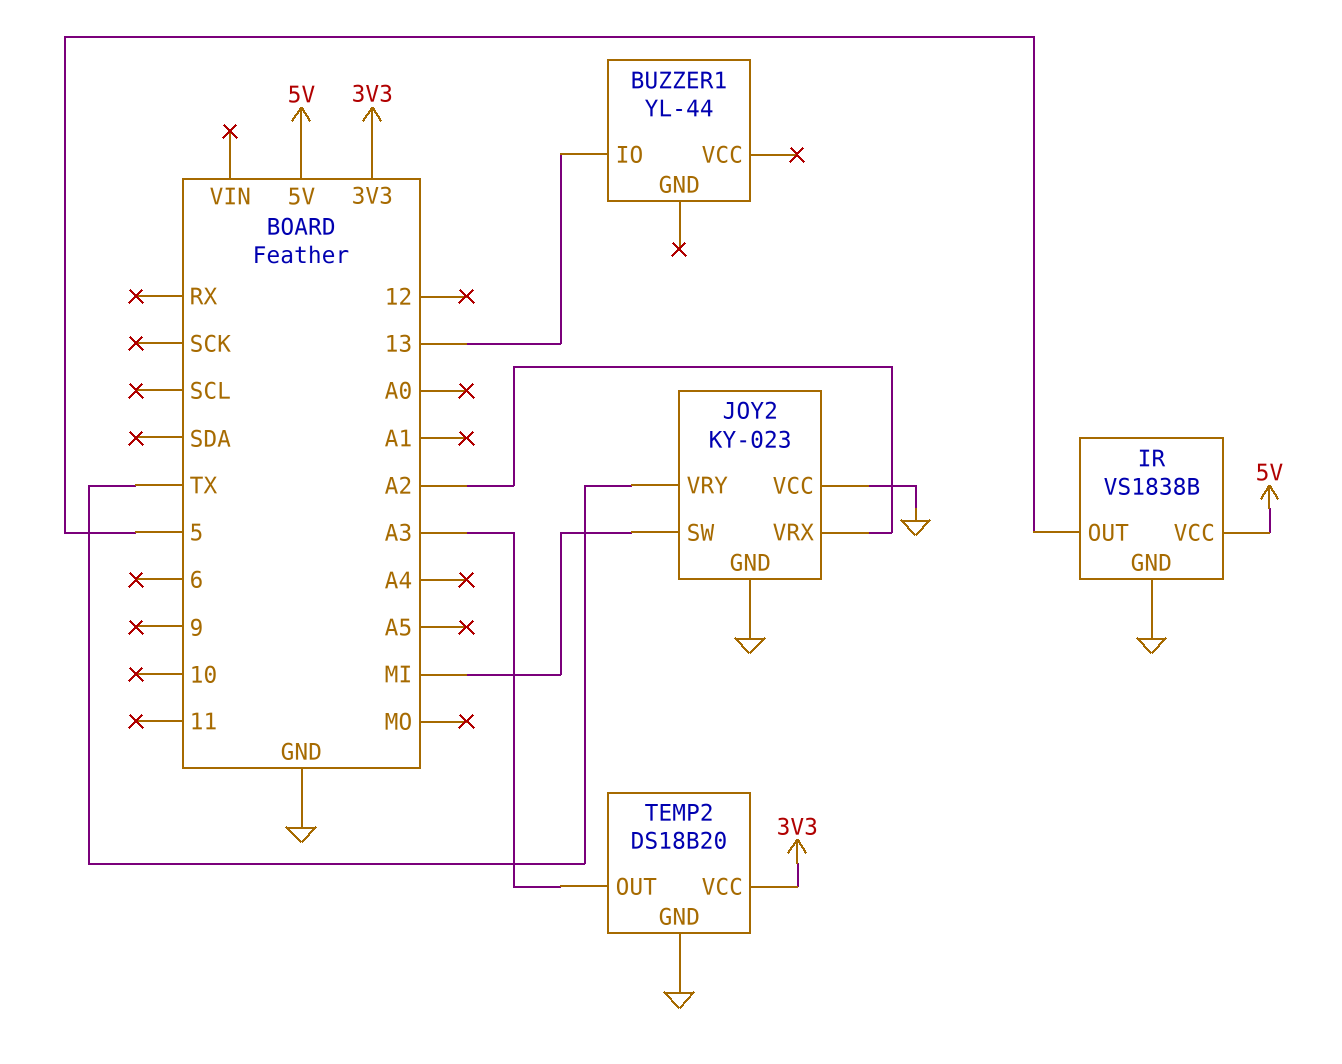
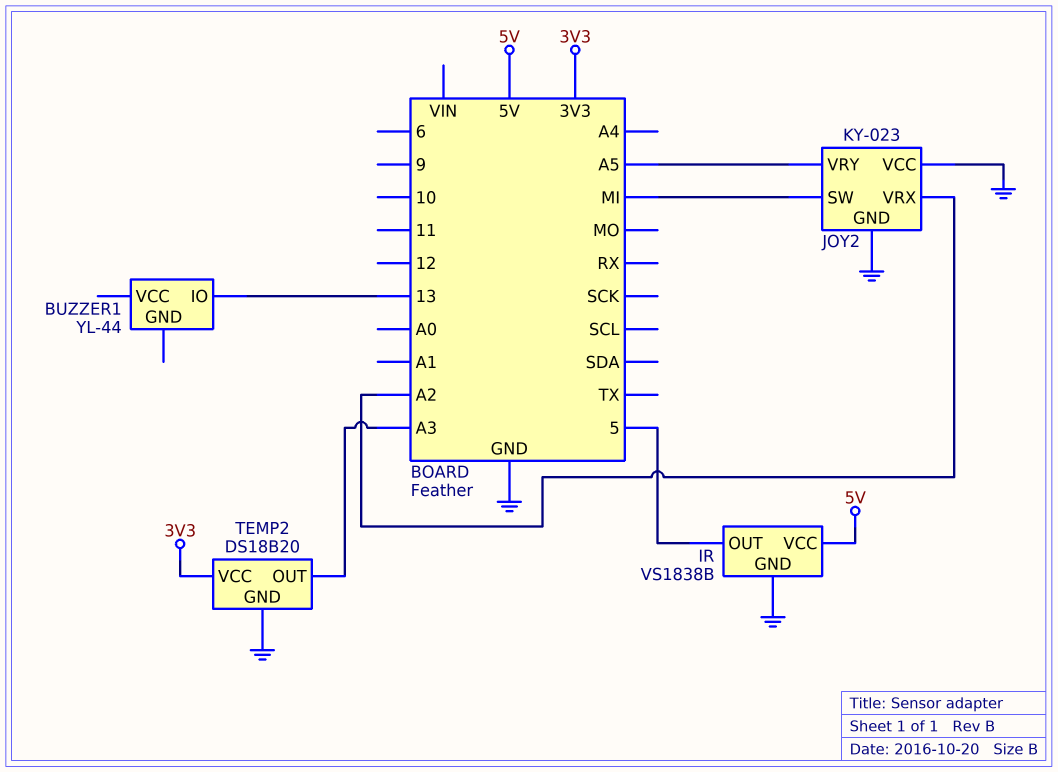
JOY2 pin VRY: TX -> A5

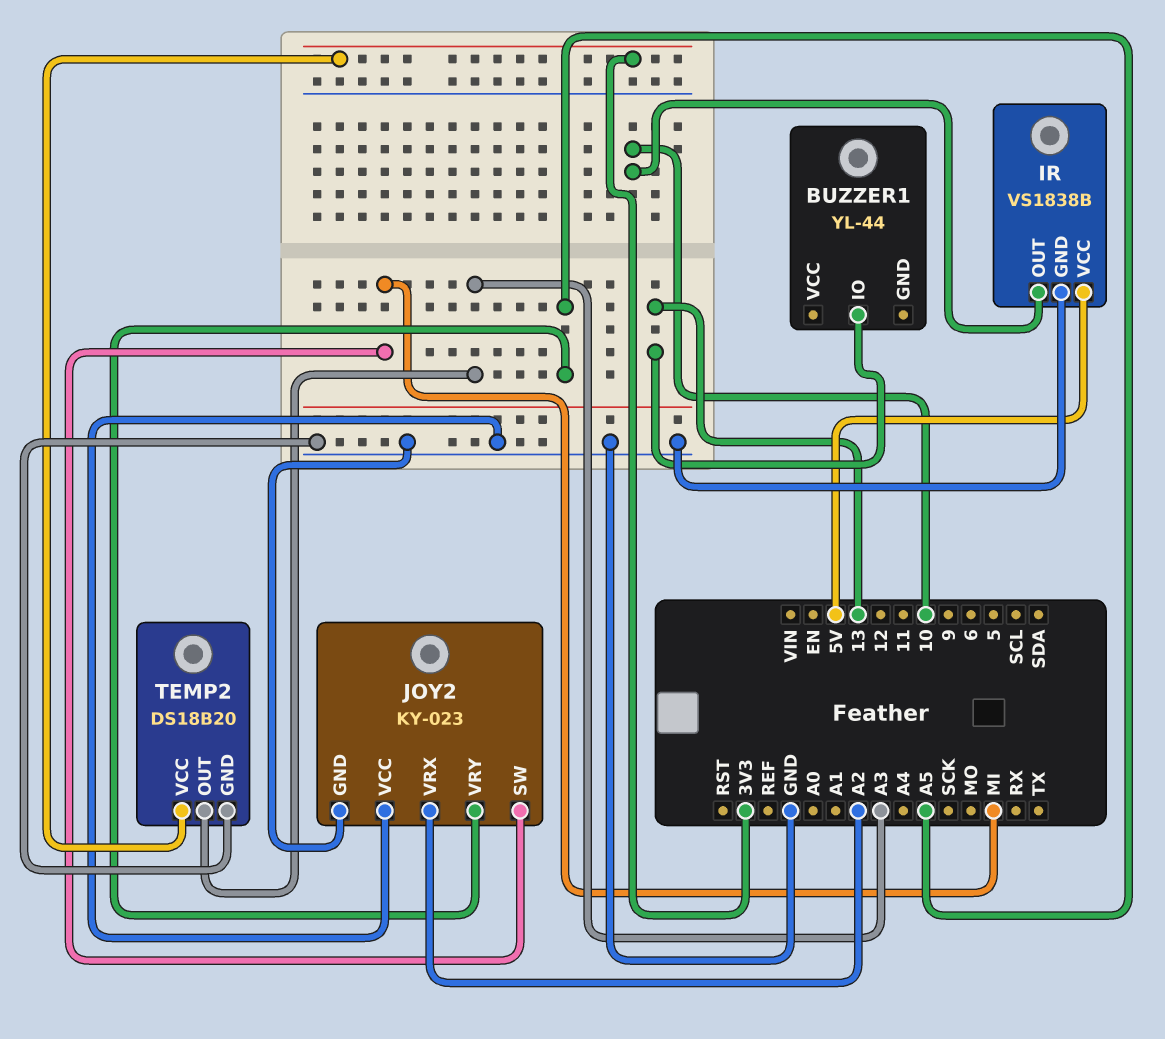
IR pin OUT: 5 -> 10

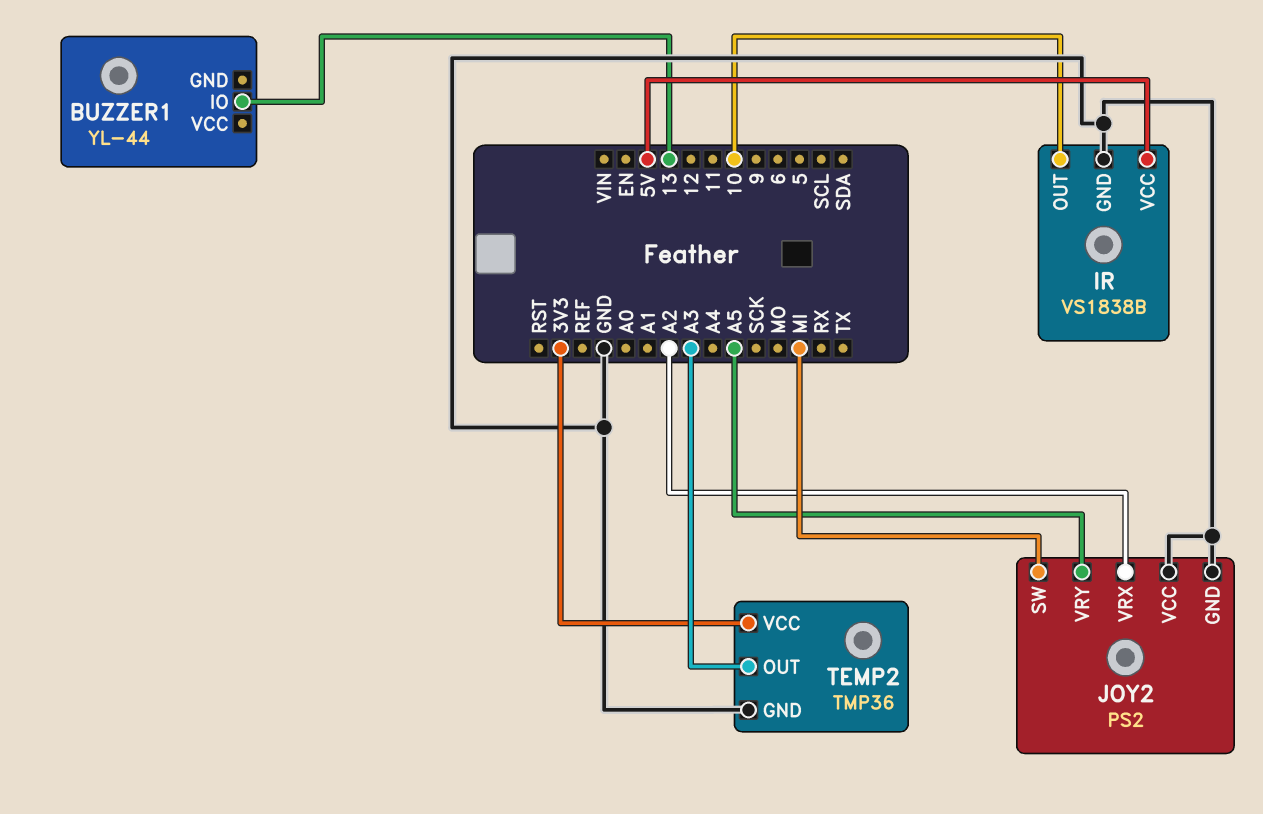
JOY2: KY-023 -> PS2
TEMP2: DS18B20 -> TMP36

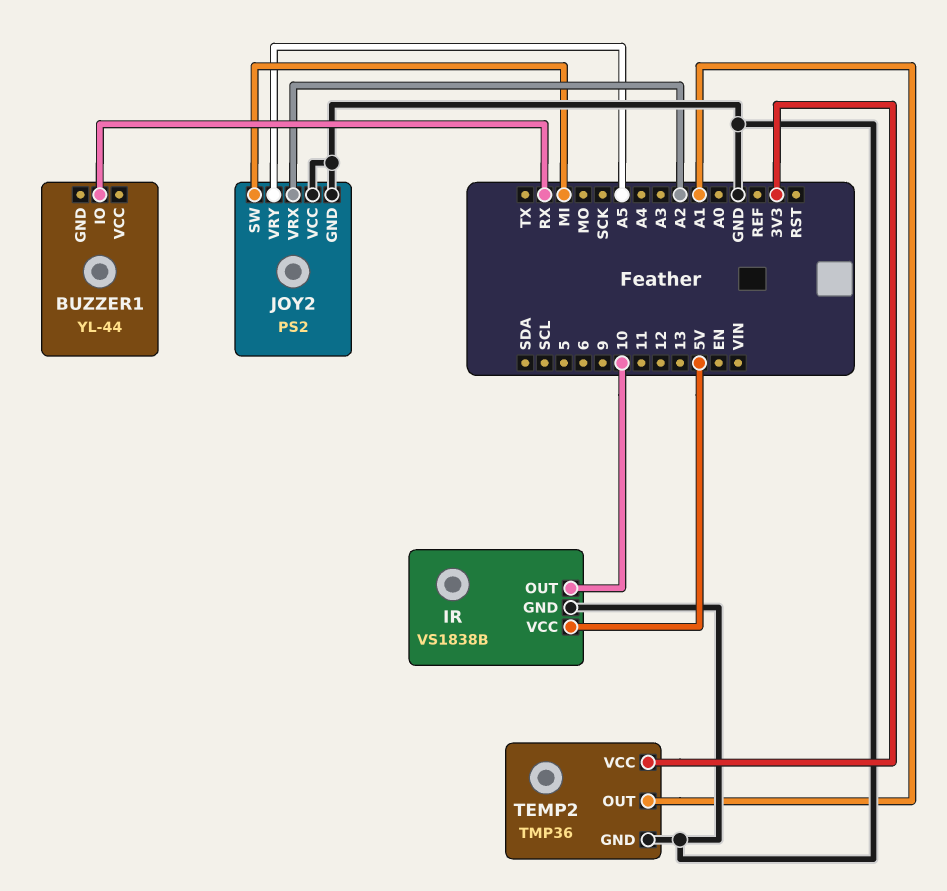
BUZZER1 pin IO: 13 -> RX
TEMP2 pin OUT: A3 -> A1

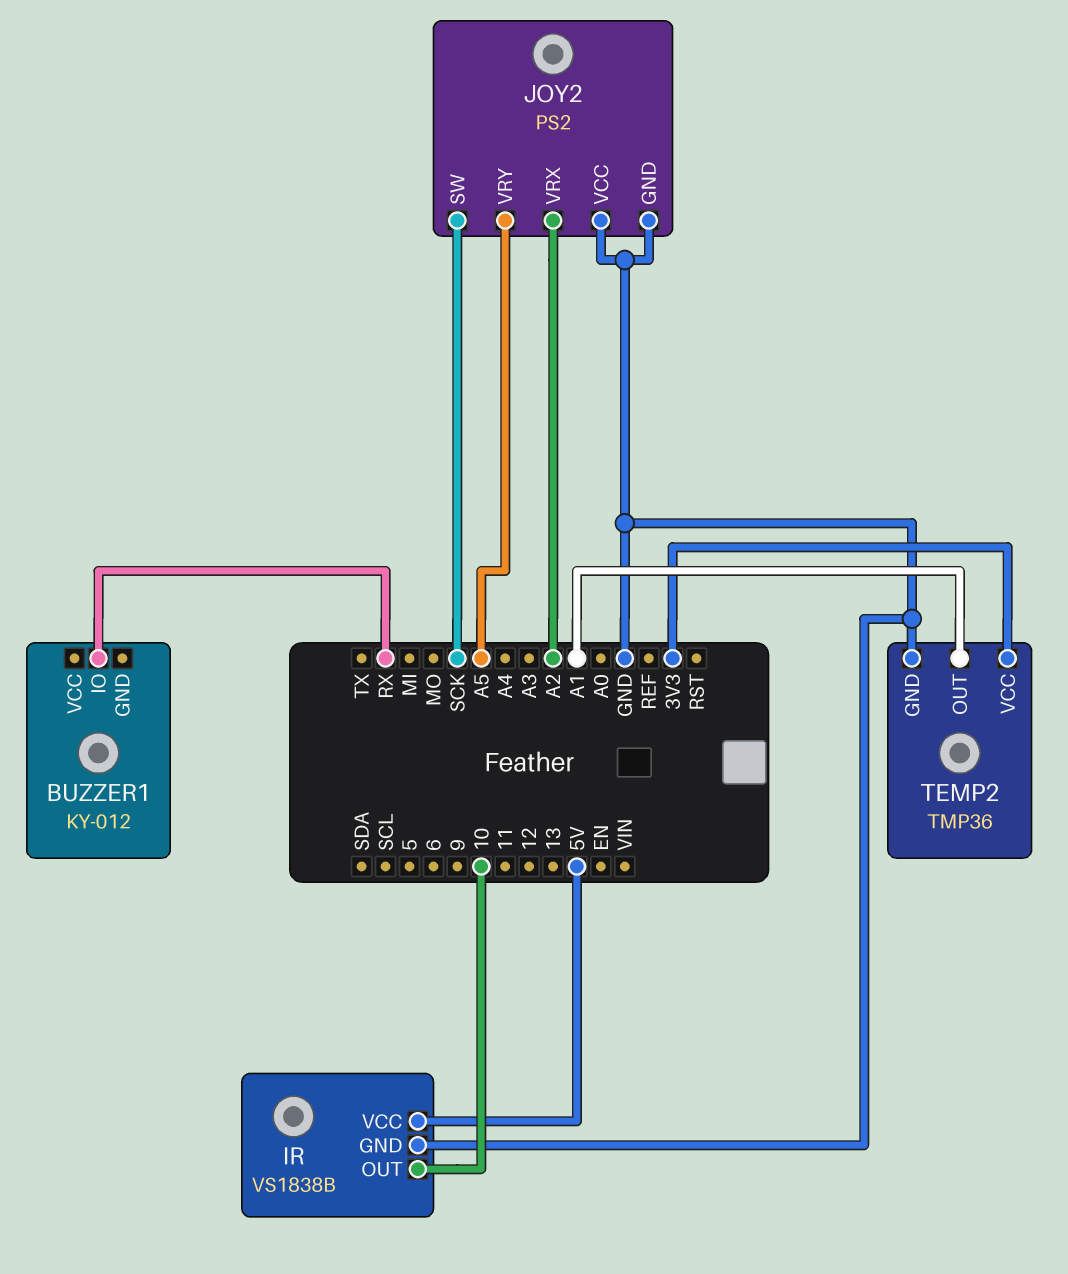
BUZZER1: YL-44 -> KY-012
JOY2 pin SW: MI -> SCK

